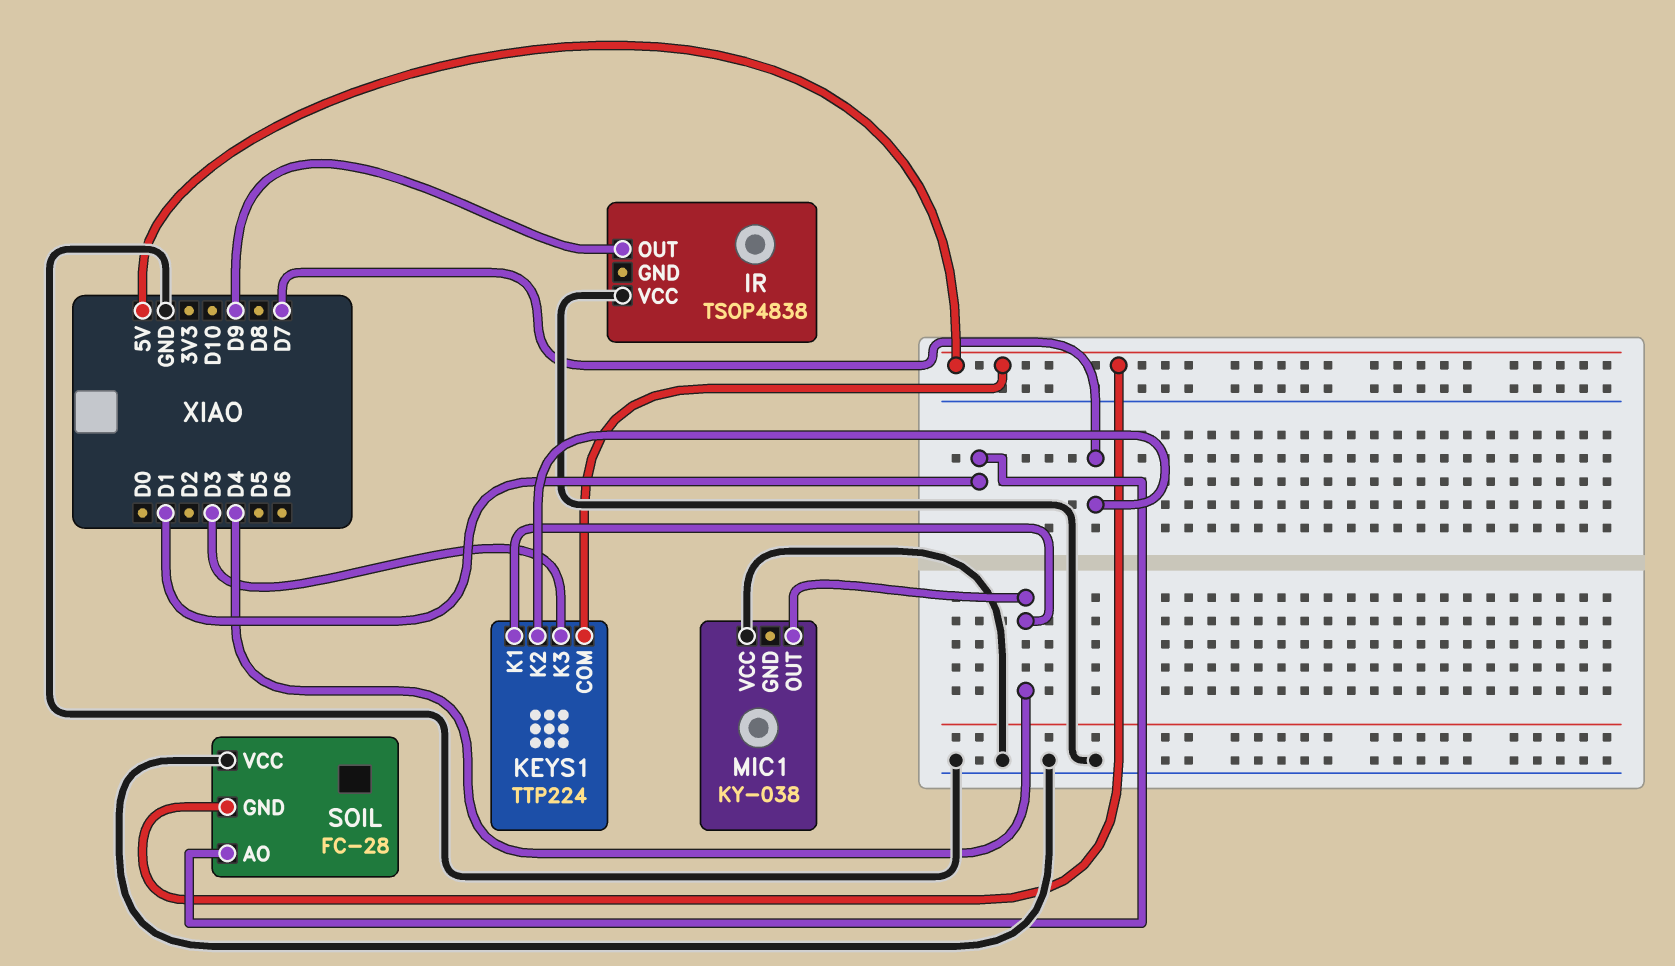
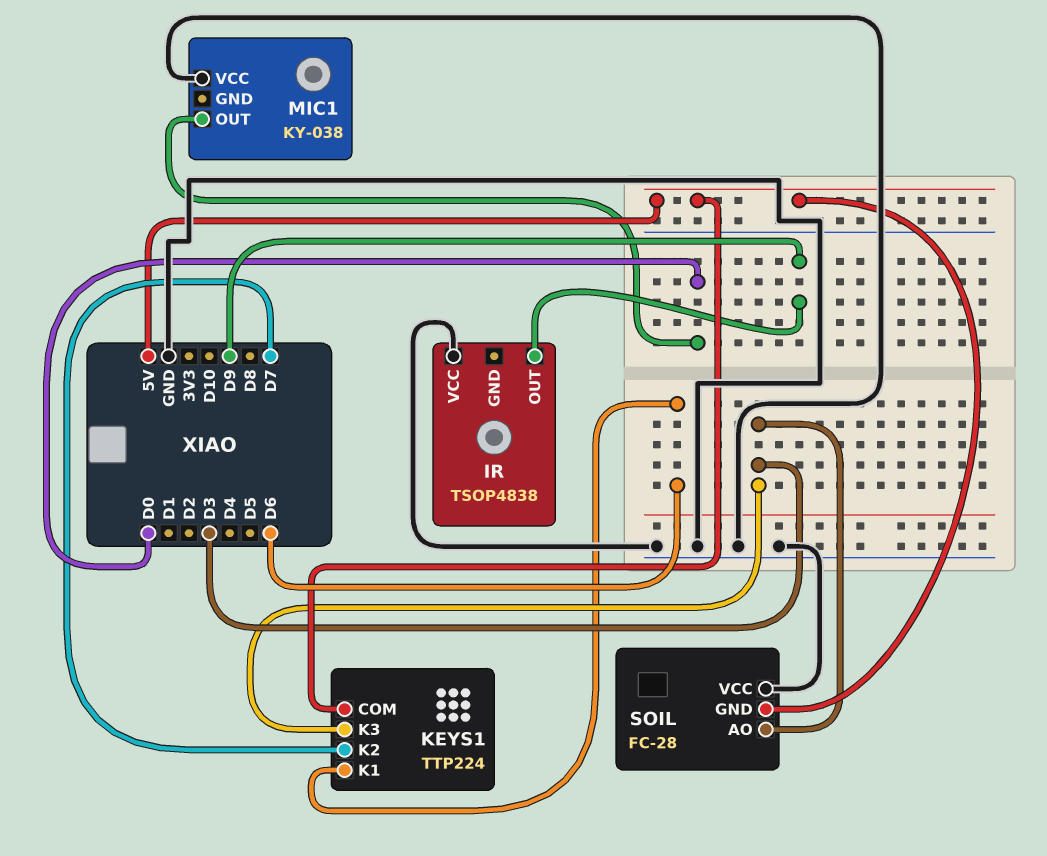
KEYS1 pin K1: D4 -> D6
MIC1 pin OUT: D4 -> D0
SOIL pin AO: D1 -> D3

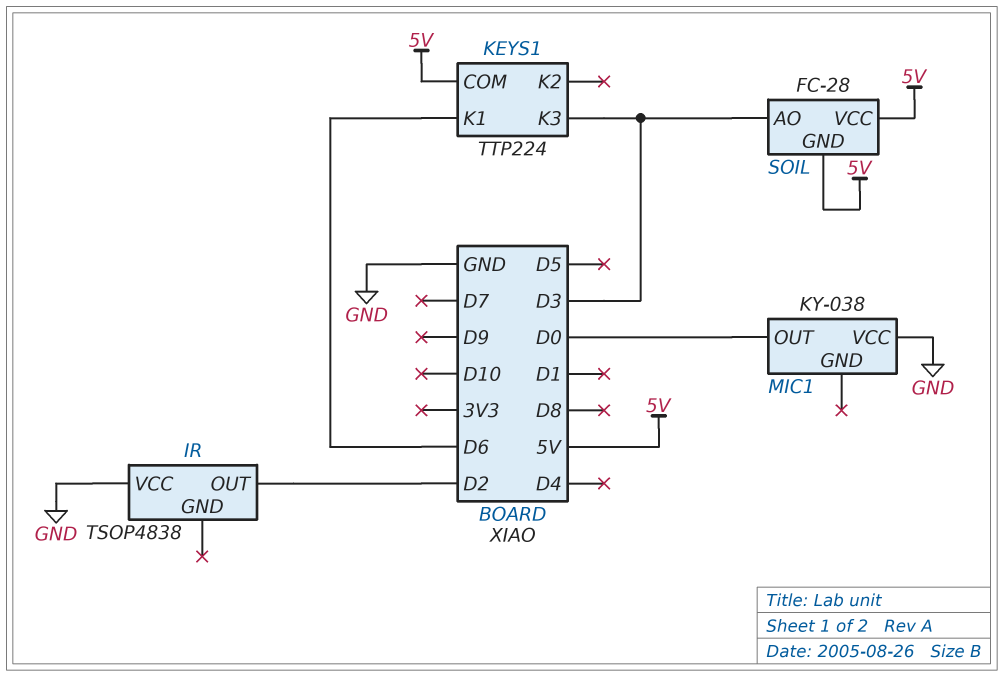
IR pin OUT: D9 -> D2
KEYS1 pin K2: D7 -> none
SOIL pin VCC: GND -> 5V

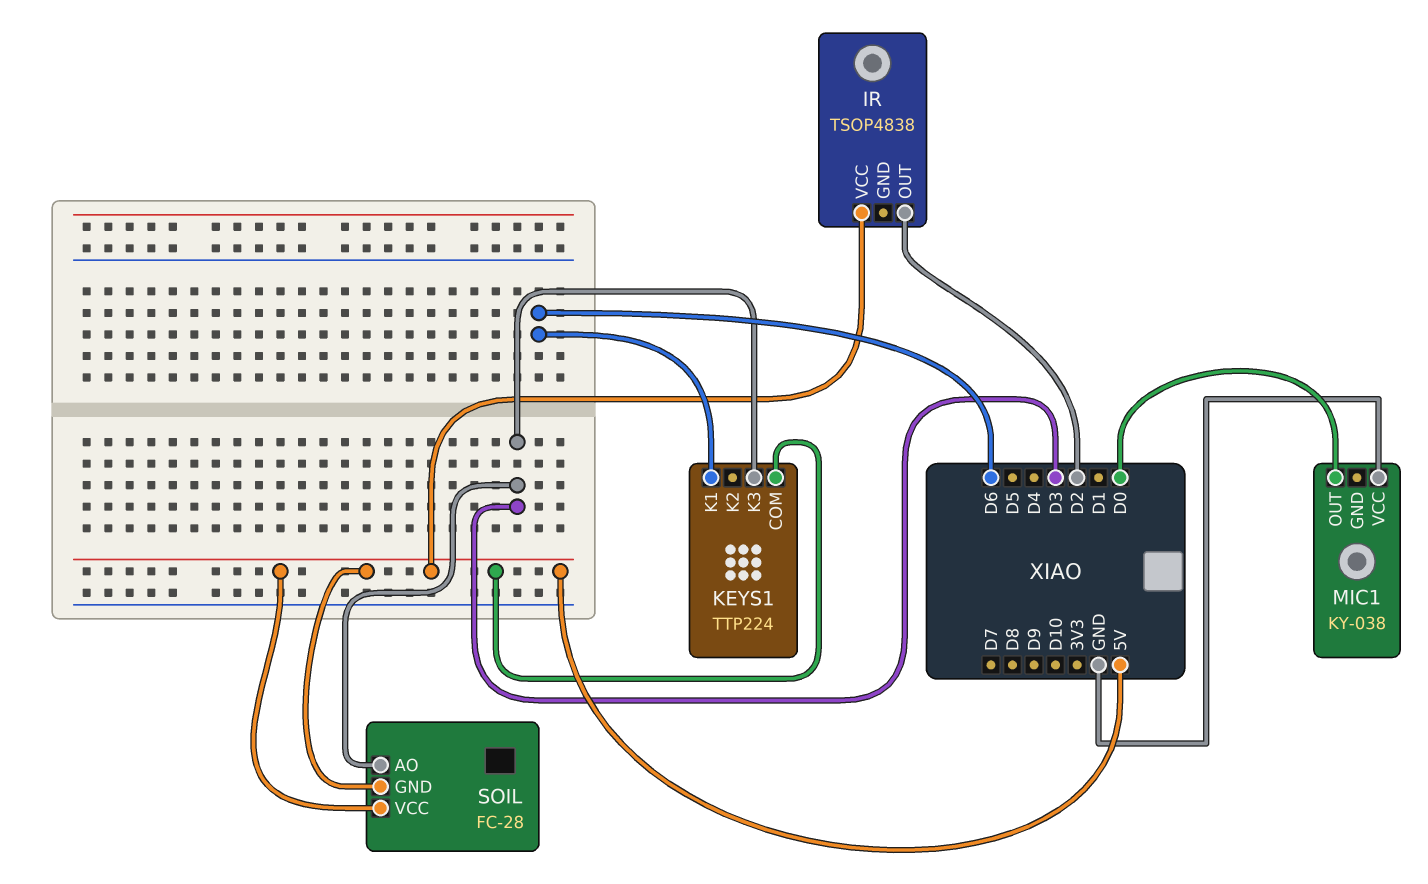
IR pin VCC: GND -> 5V

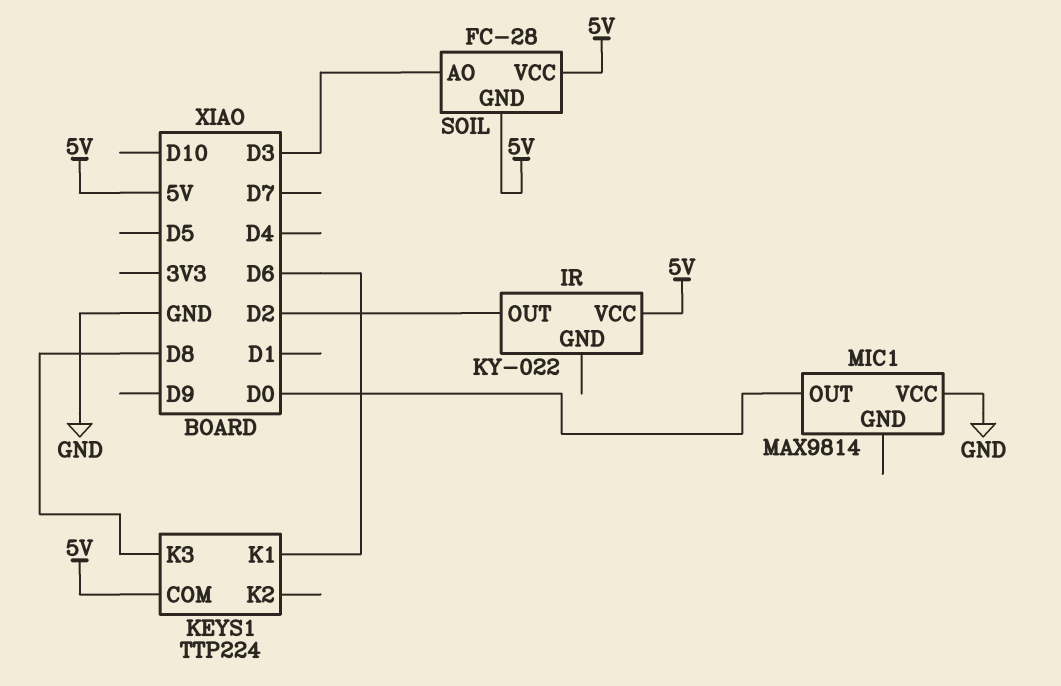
IR: TSOP4838 -> KY-022
KEYS1 pin K3: D3 -> D8
MIC1: KY-038 -> MAX9814

